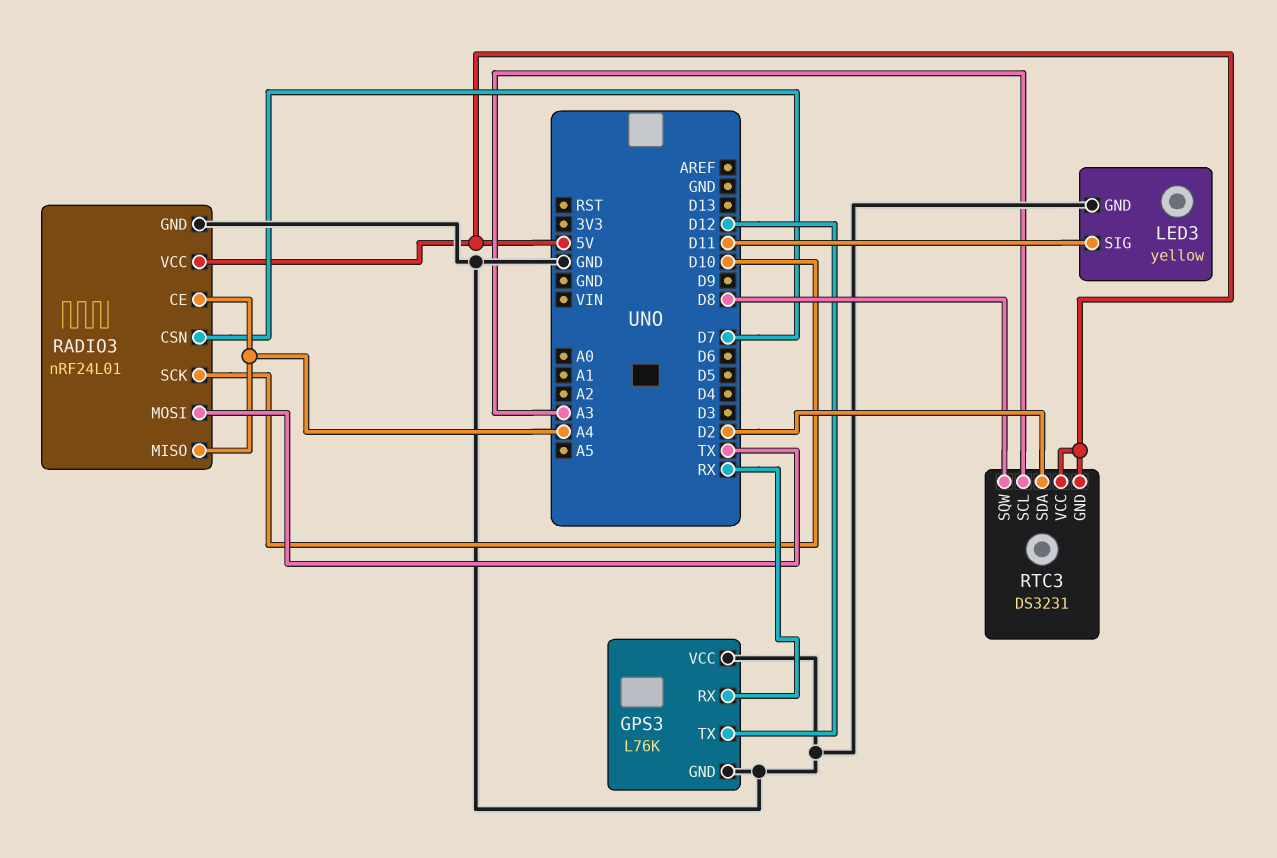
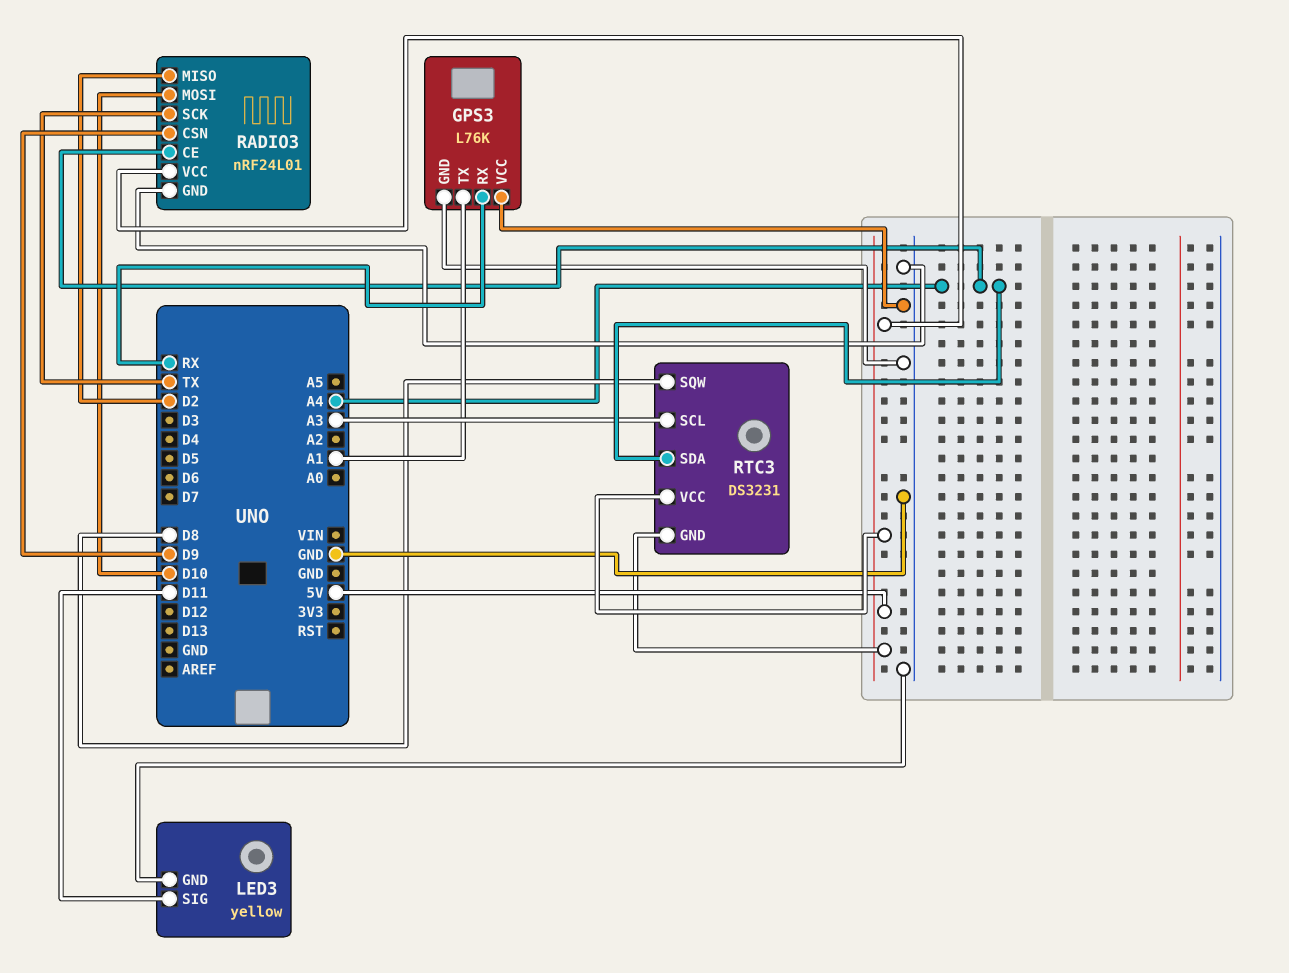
GPS3 pin TX: D12 -> A1
RADIO3 pin CSN: D7 -> D9
RADIO3 pin MISO: A4 -> D2
RADIO3 pin MOSI: TX -> D10
RADIO3 pin SCK: D10 -> TX
RTC3 pin SDA: D2 -> A4

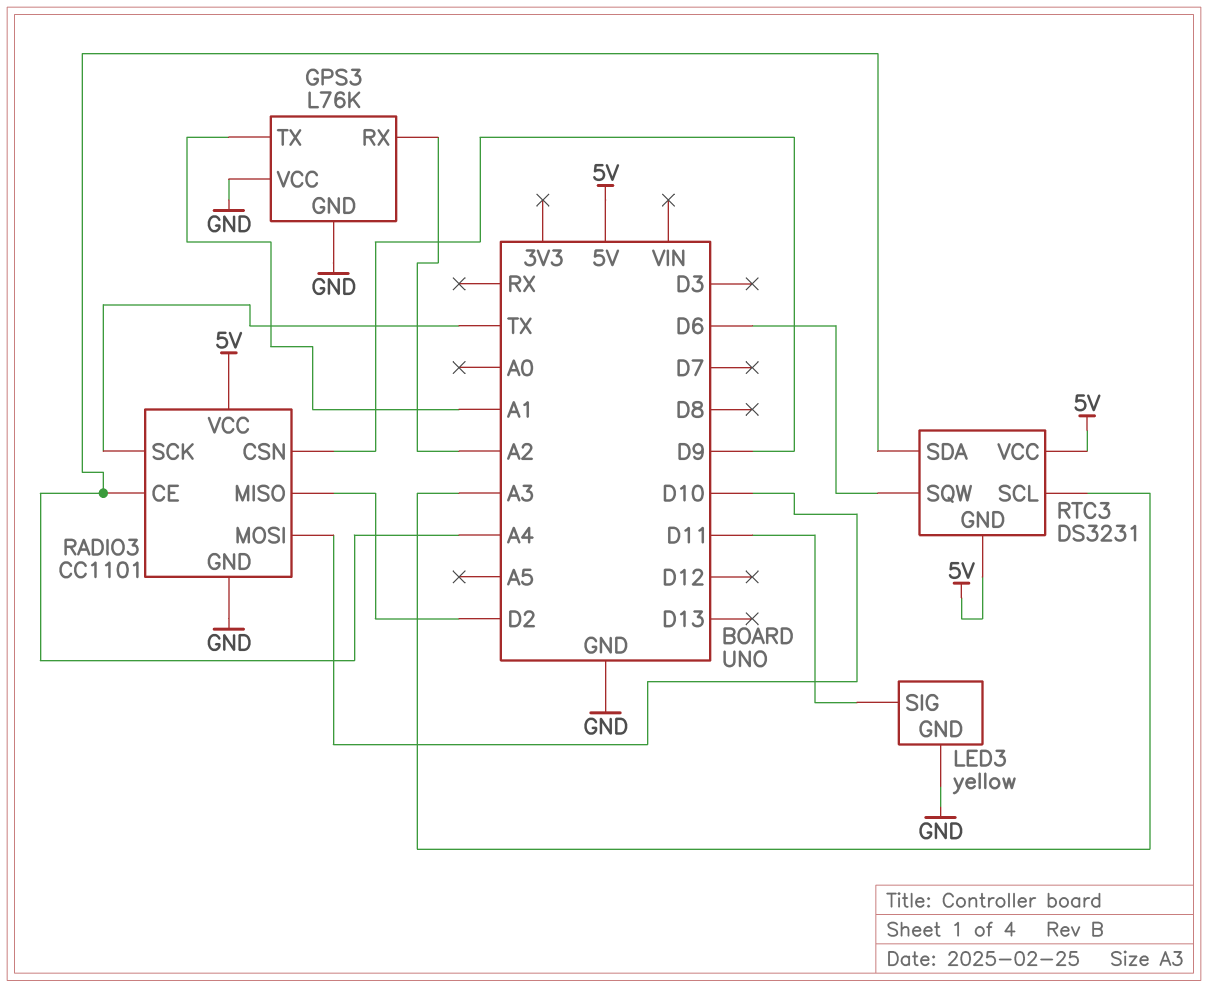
GPS3 pin RX: RX -> A2
RADIO3: nRF24L01 -> CC1101
RTC3 pin SQW: D8 -> D6

